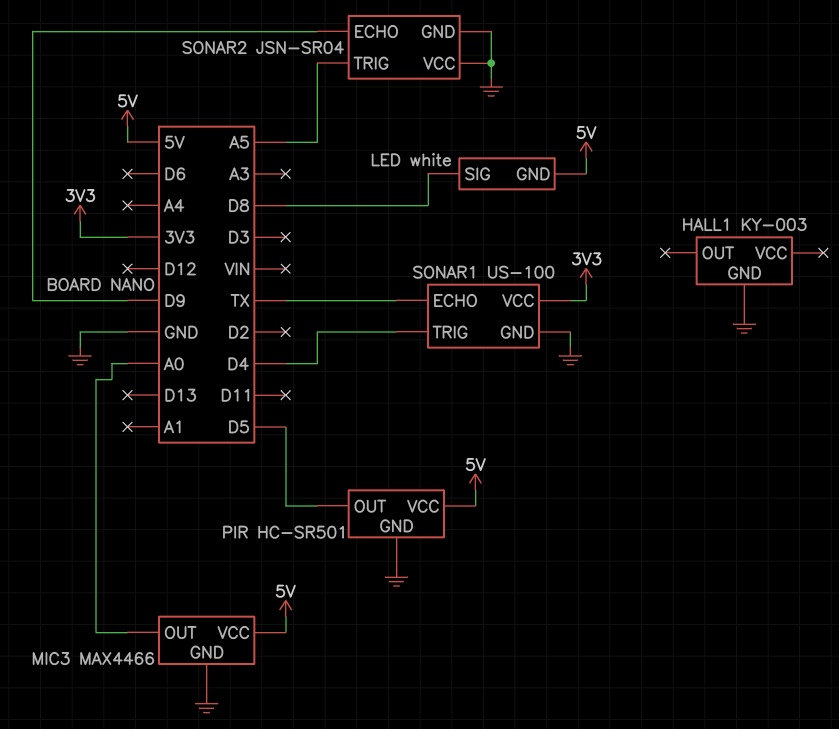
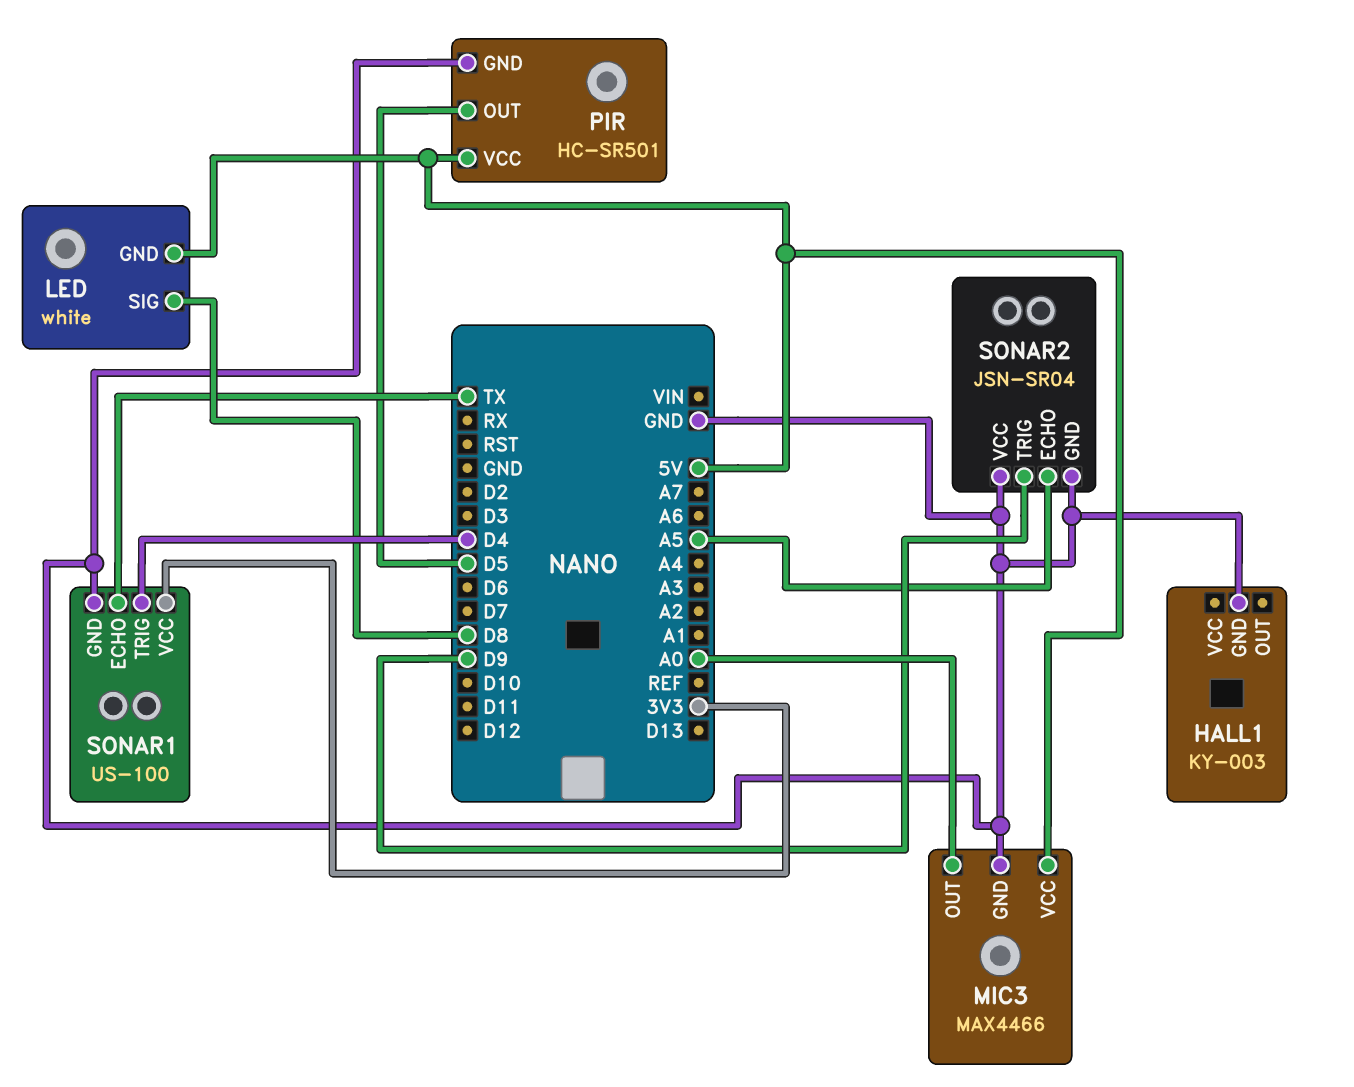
SONAR2 pin ECHO: D9 -> A5
SONAR2 pin TRIG: A5 -> D9

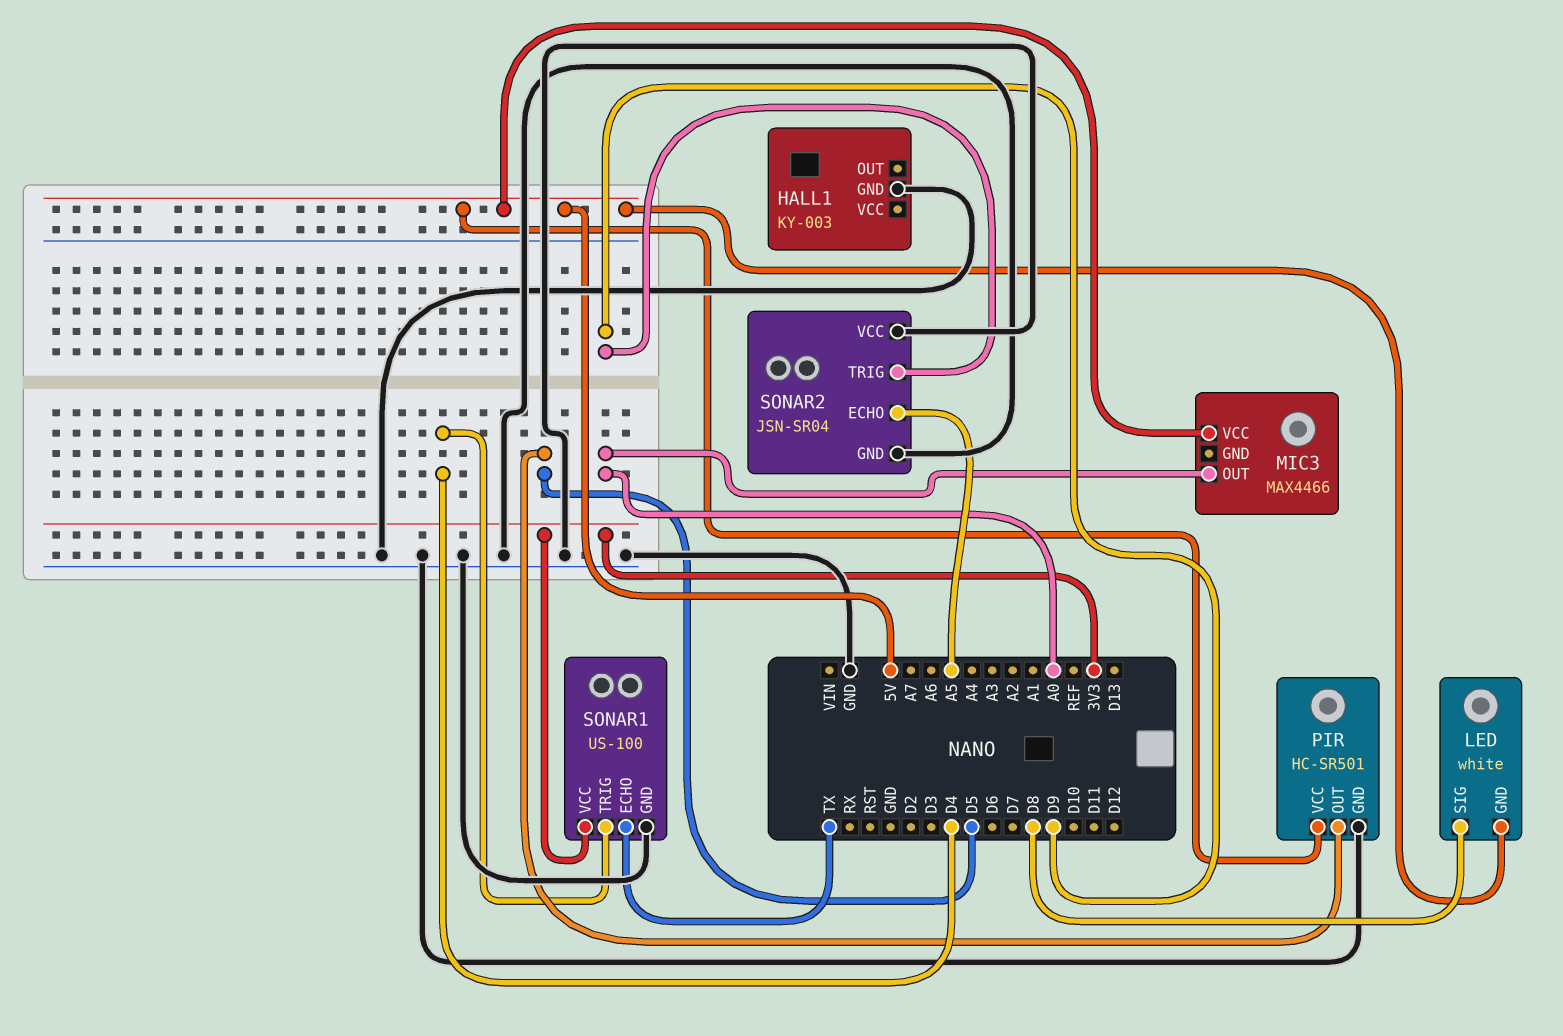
MIC3 pin GND: GND -> none

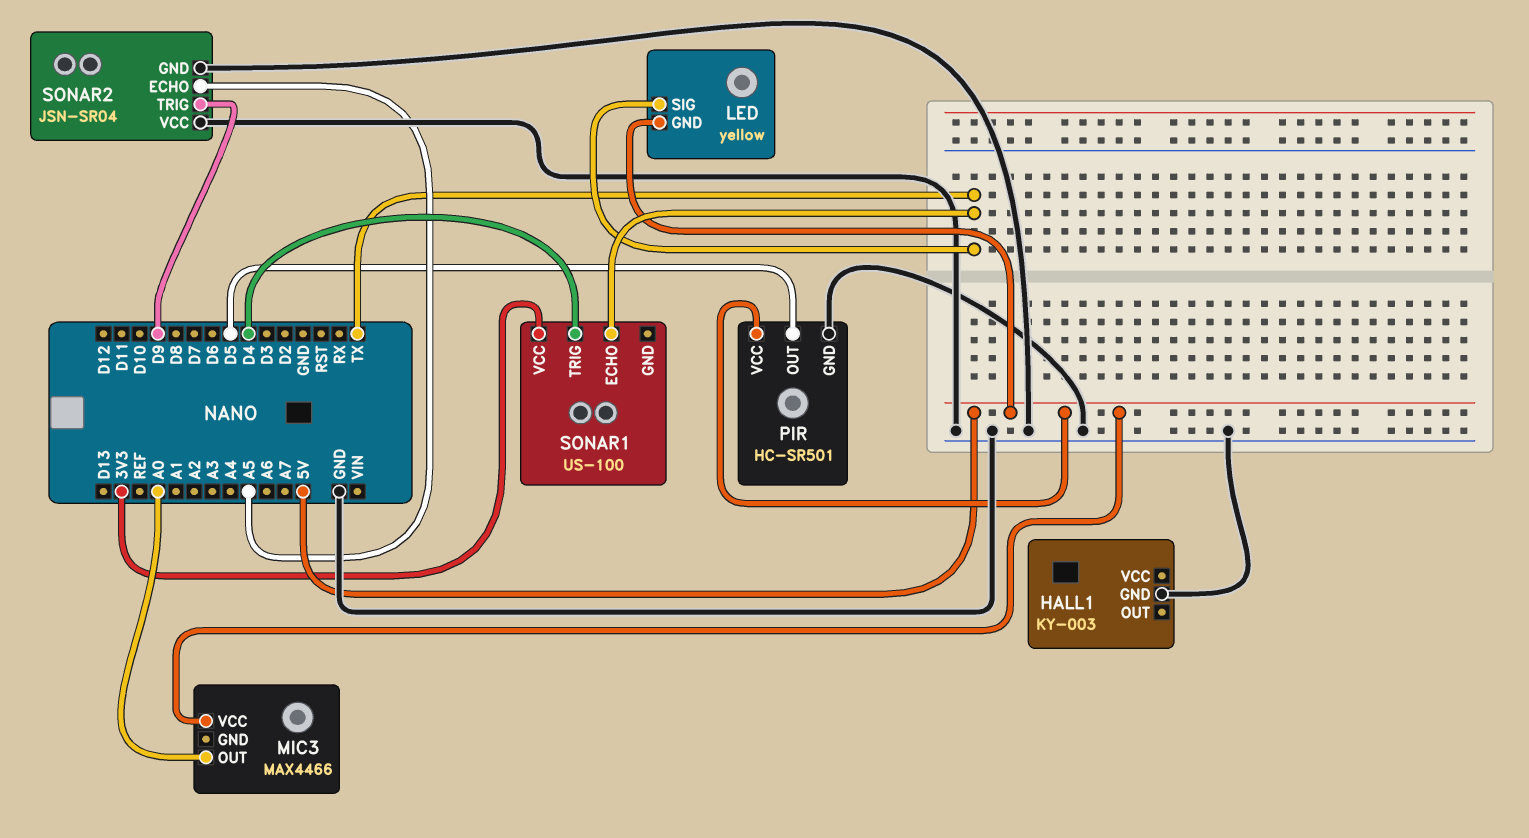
LED: white -> yellow
LED pin SIG: D8 -> TX
SONAR1 pin GND: GND -> none

